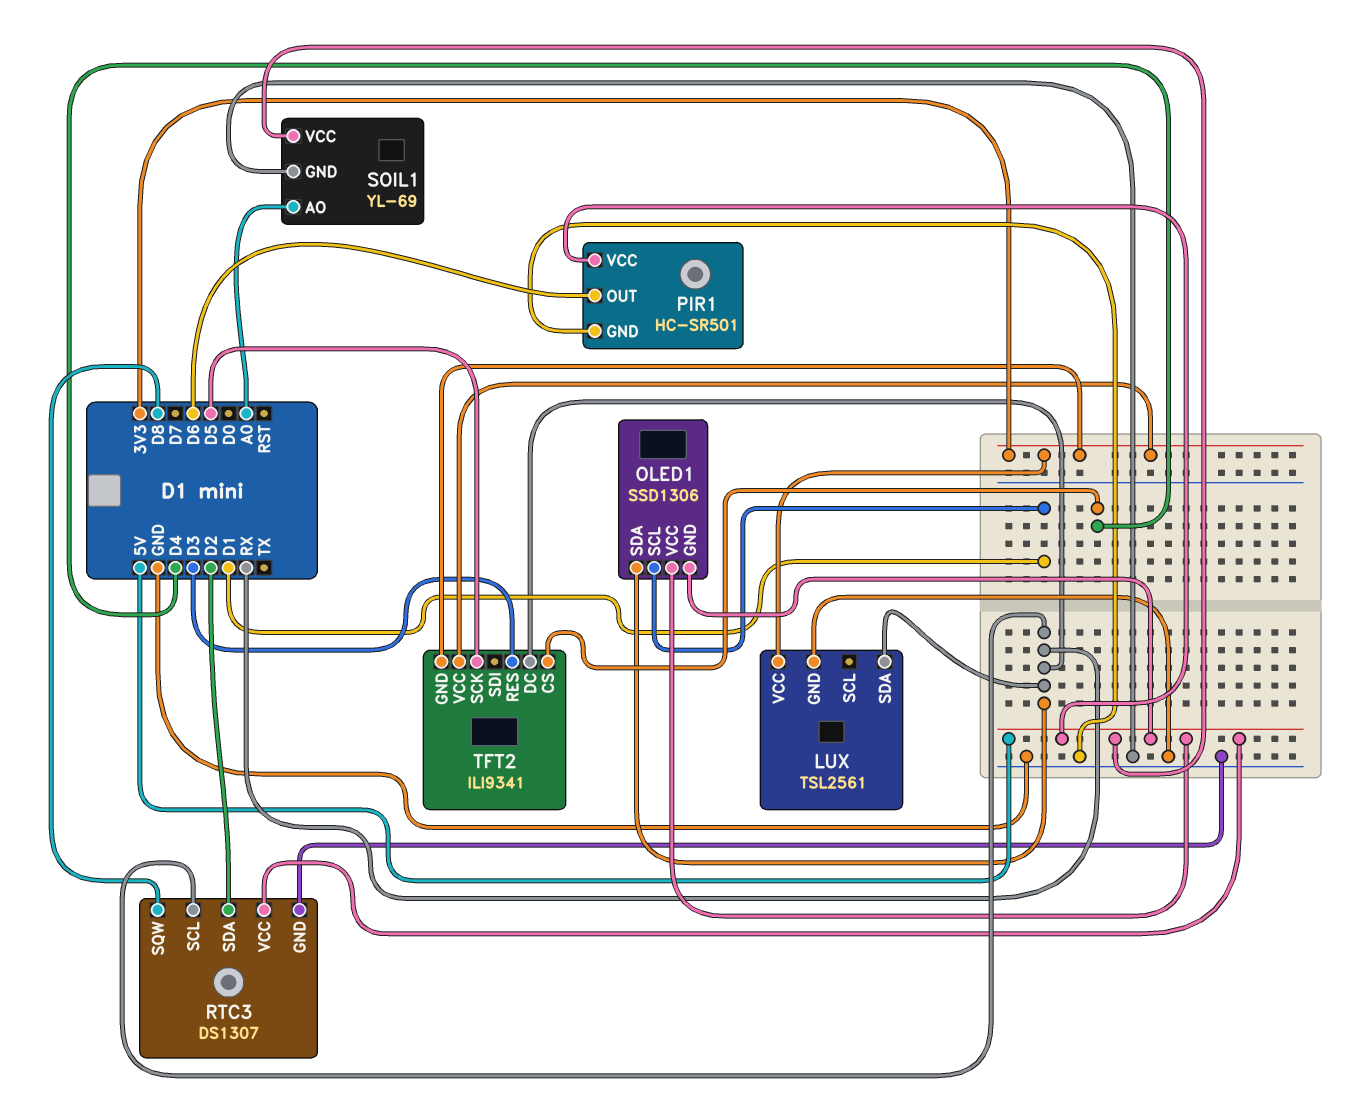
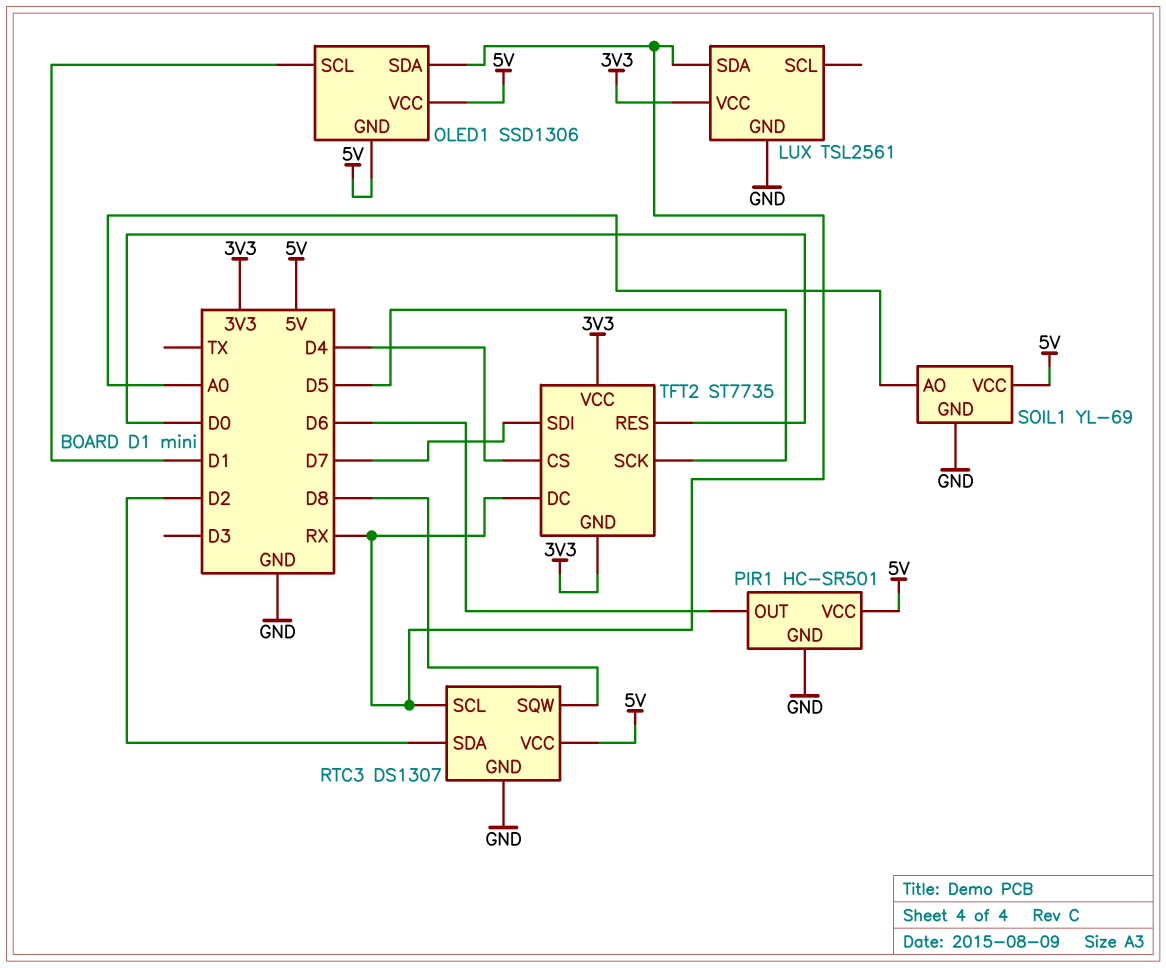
TFT2: ILI9341 -> ST7735
TFT2 pin RES: D3 -> D0
TFT2 pin SDI: none -> D7

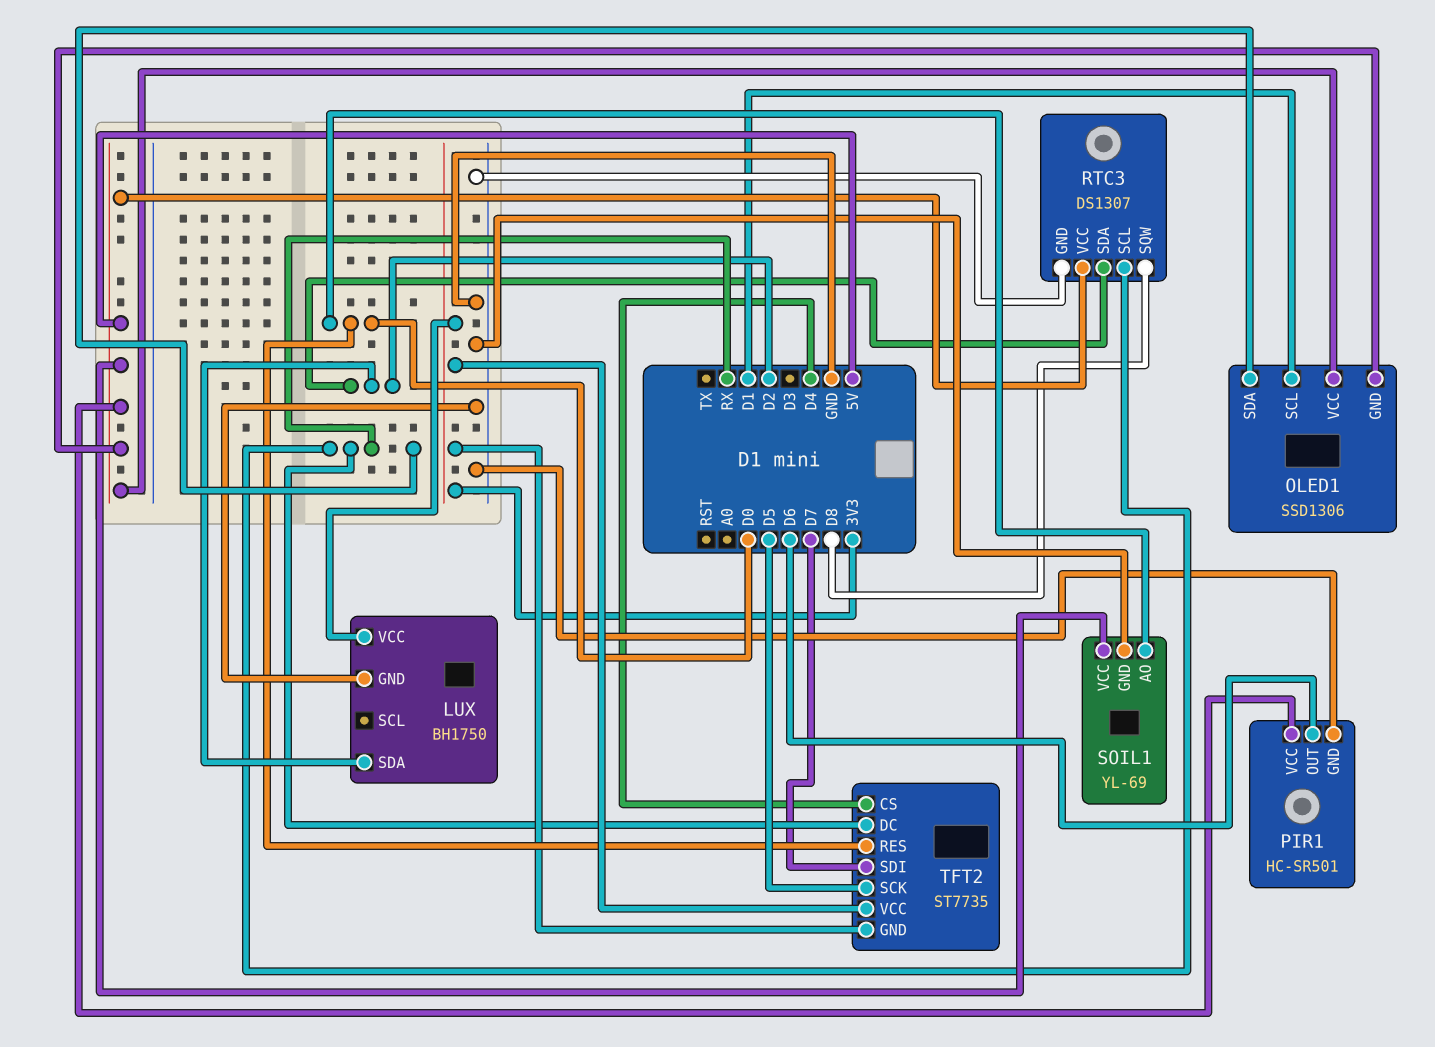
LUX: TSL2561 -> BH1750
LUX pin SDA: RX -> D2
SOIL1 pin AO: A0 -> D0

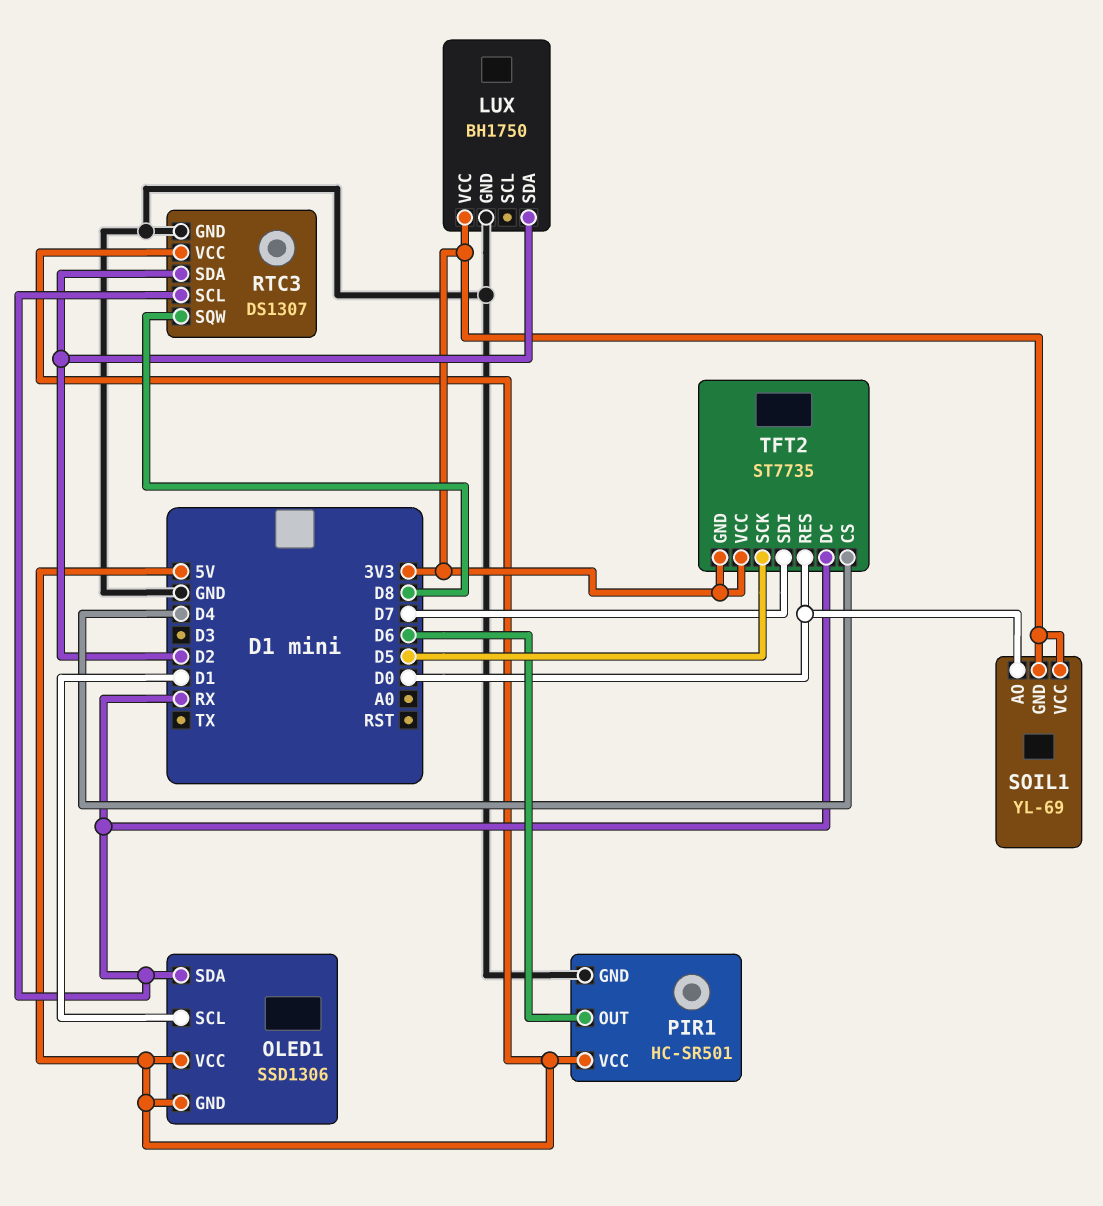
SOIL1 pin GND: GND -> 3V3
SOIL1 pin VCC: 5V -> 3V3

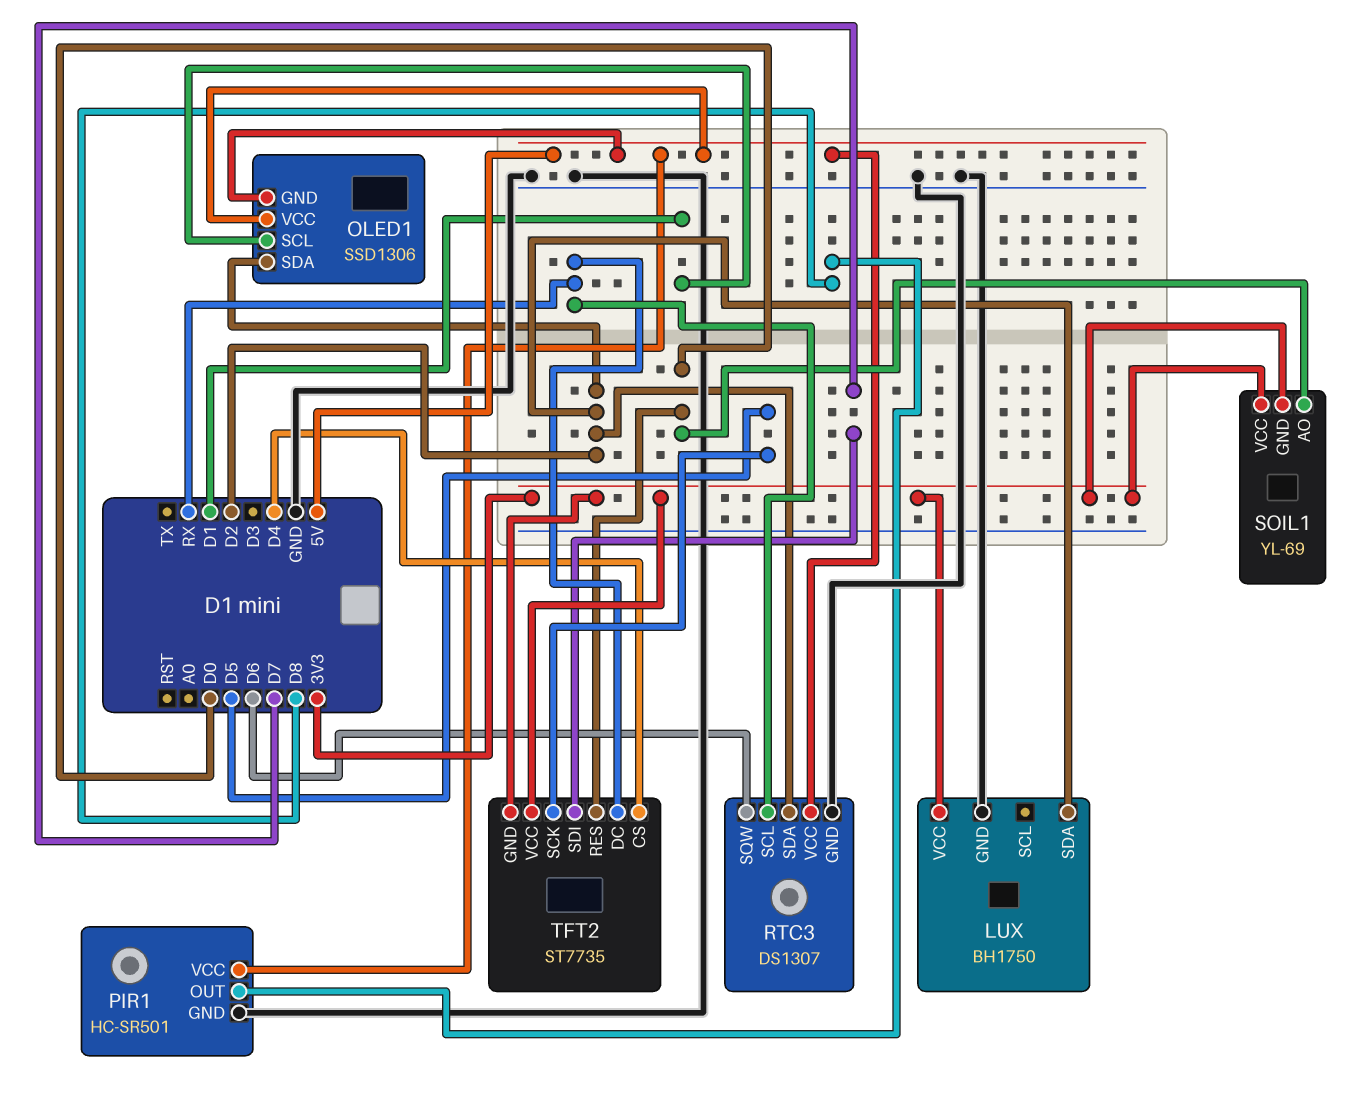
OLED1 pin SDA: RX -> D2
PIR1 pin OUT: D6 -> D8
RTC3 pin SQW: D8 -> D6

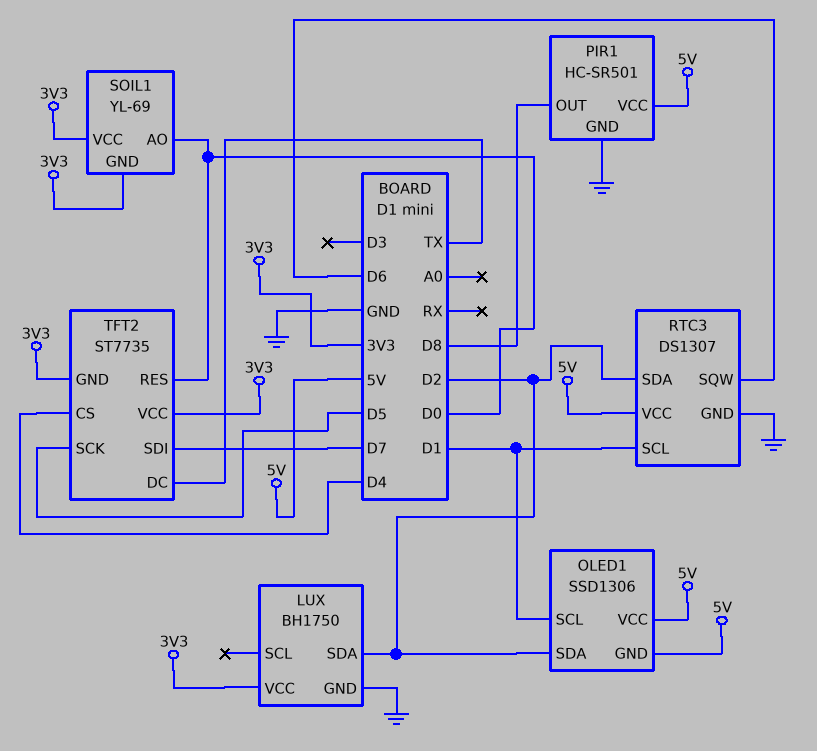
RTC3 pin SCL: RX -> D1
TFT2 pin DC: RX -> TX

